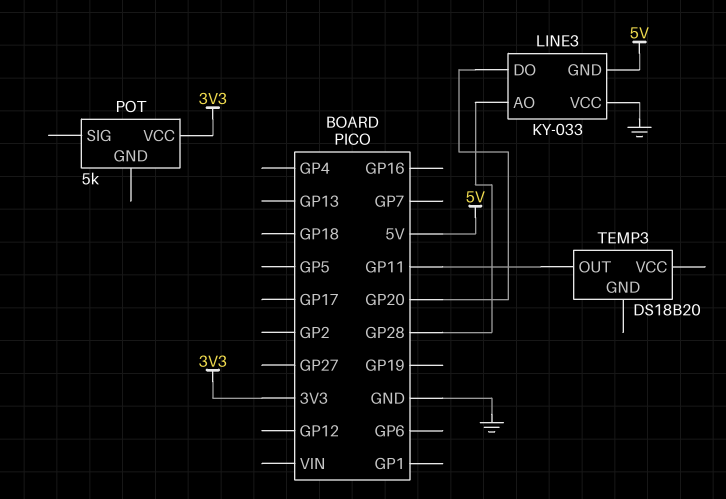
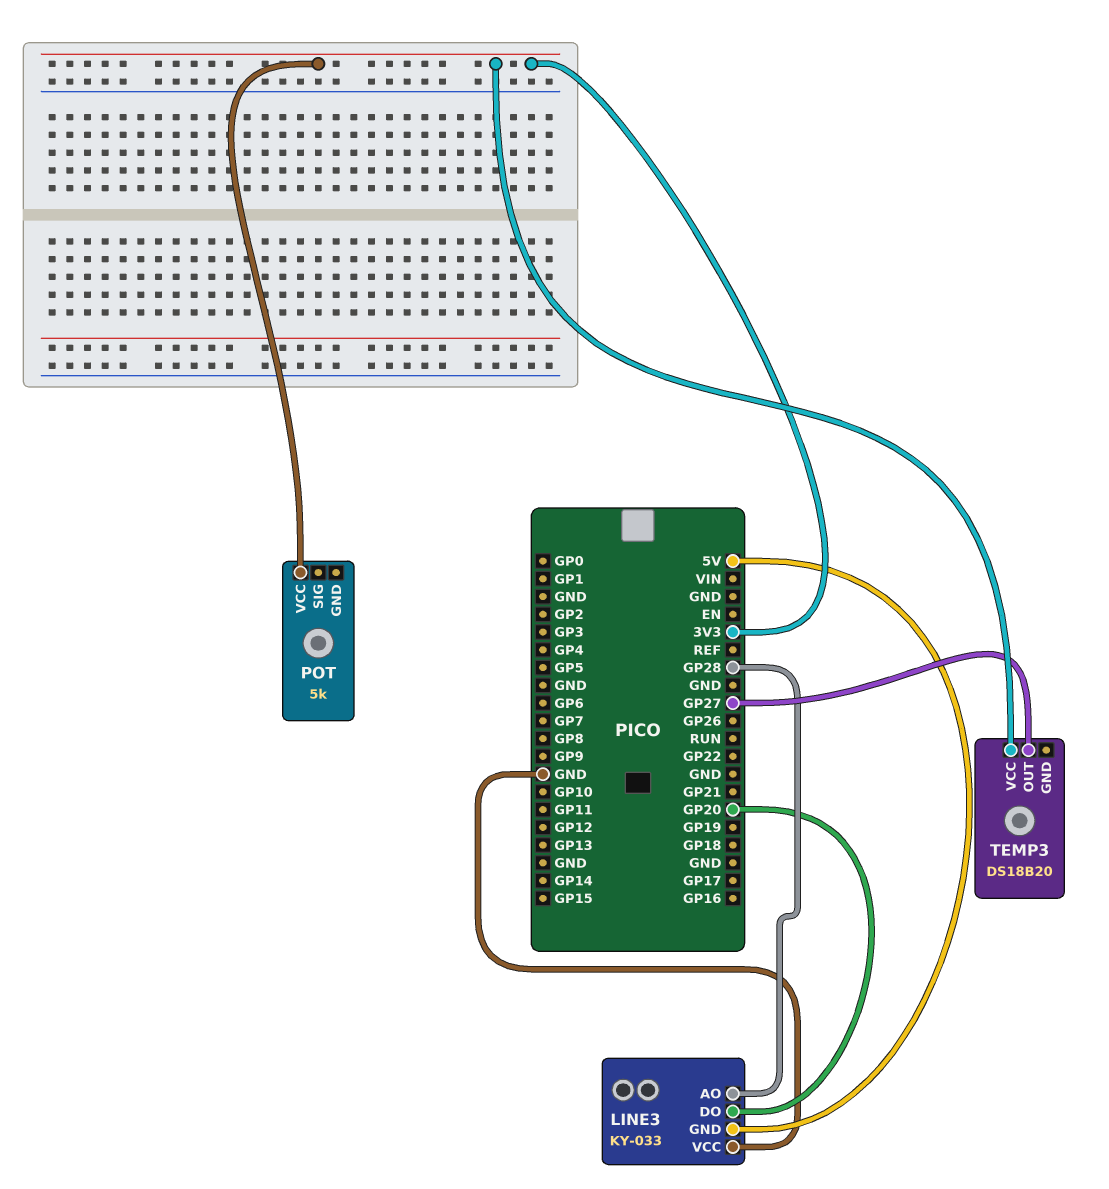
TEMP3 pin OUT: GP11 -> GP27
TEMP3 pin VCC: none -> 3V3

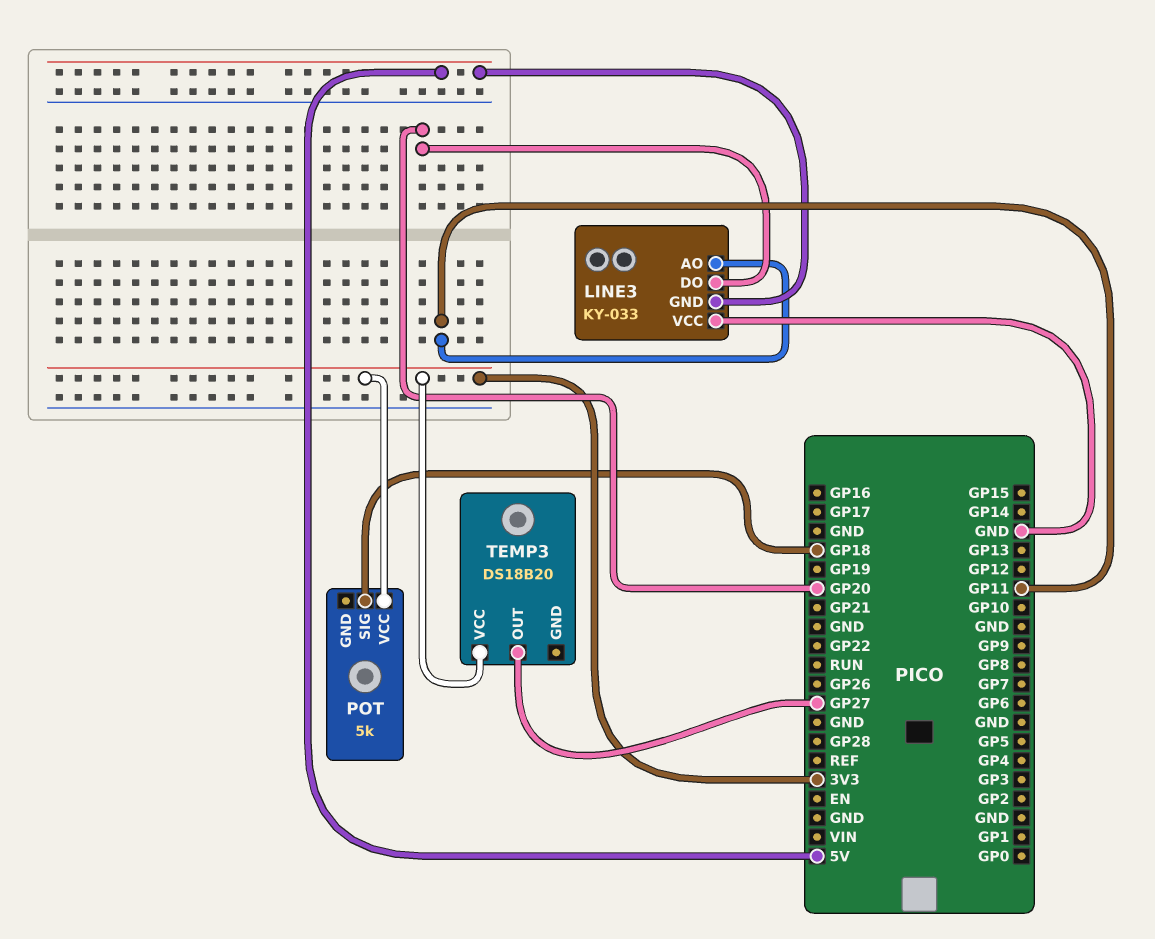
LINE3 pin AO: GP28 -> GP11
POT pin SIG: none -> GP18

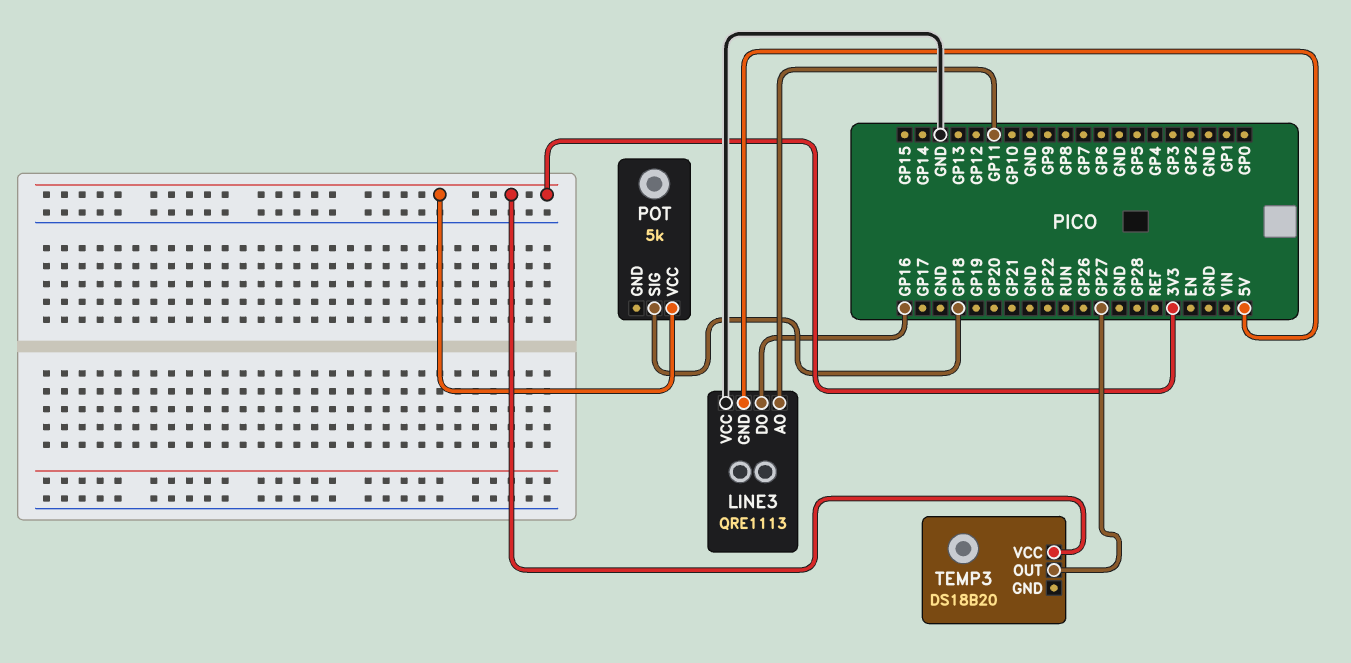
LINE3: KY-033 -> QRE1113
LINE3 pin DO: GP20 -> GP16

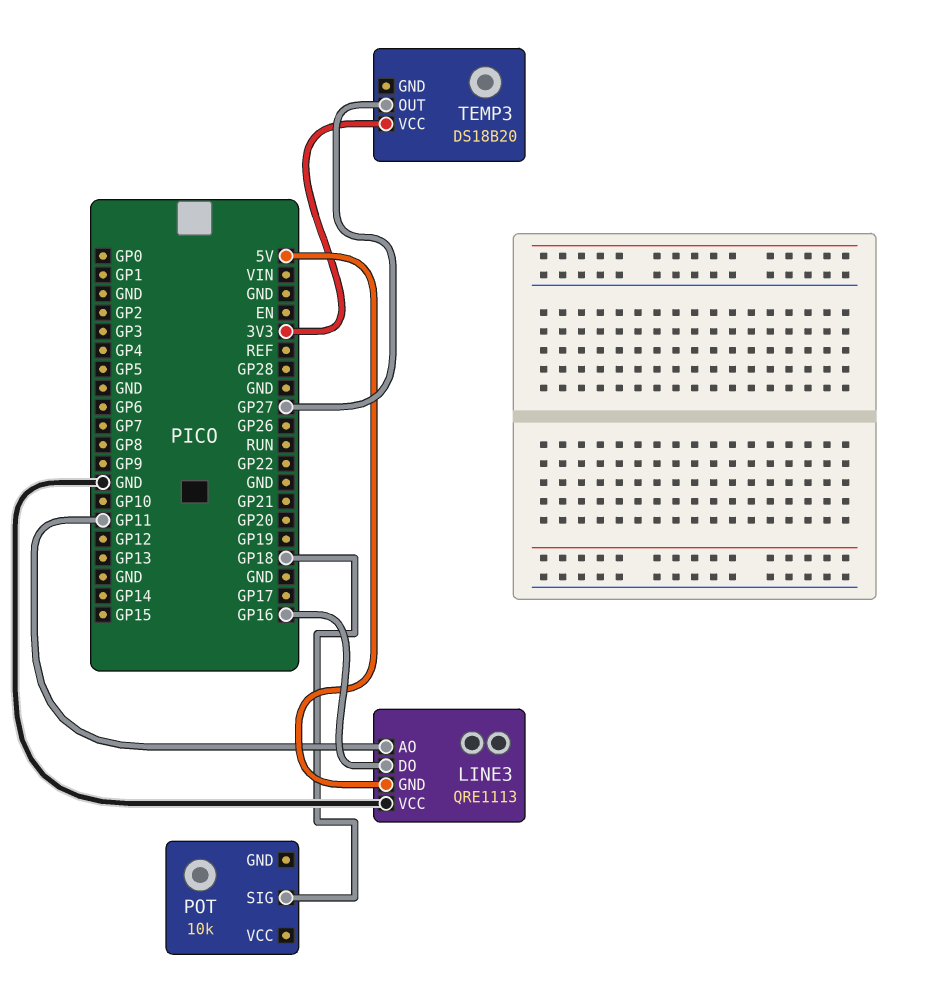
POT: 5k -> 10k
POT pin VCC: 3V3 -> none

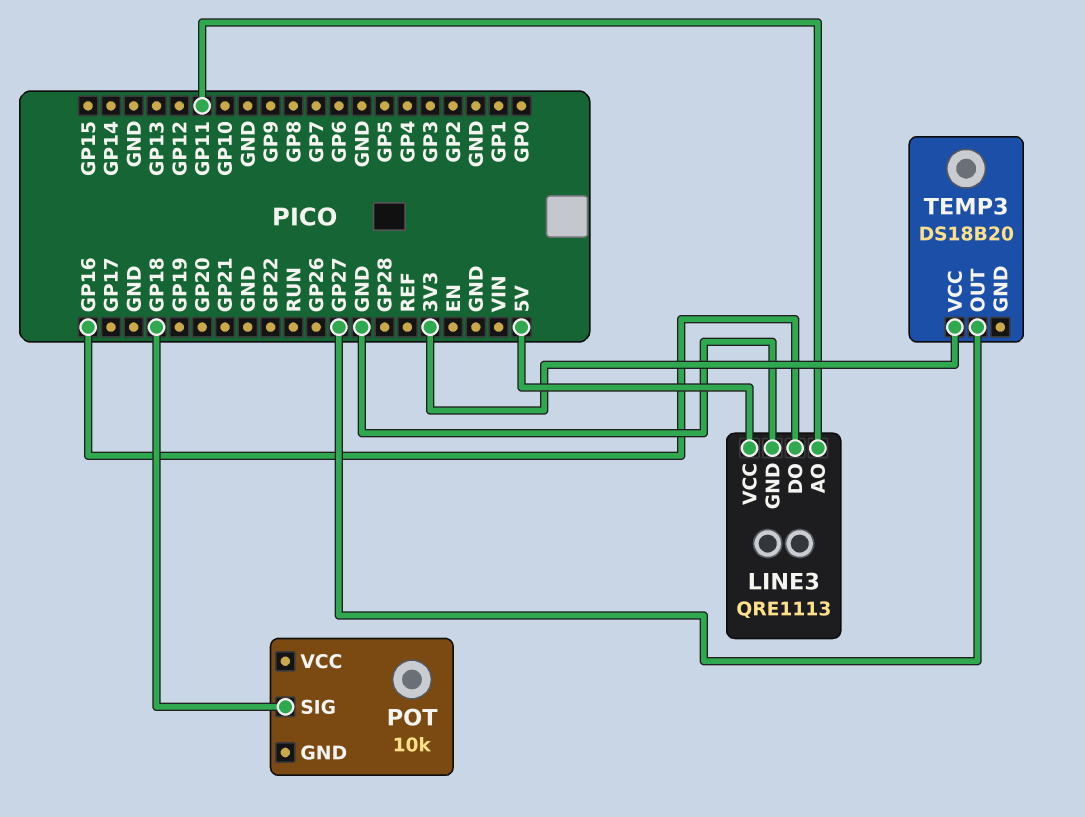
LINE3 pin GND: 5V -> GND
LINE3 pin VCC: GND -> 5V

